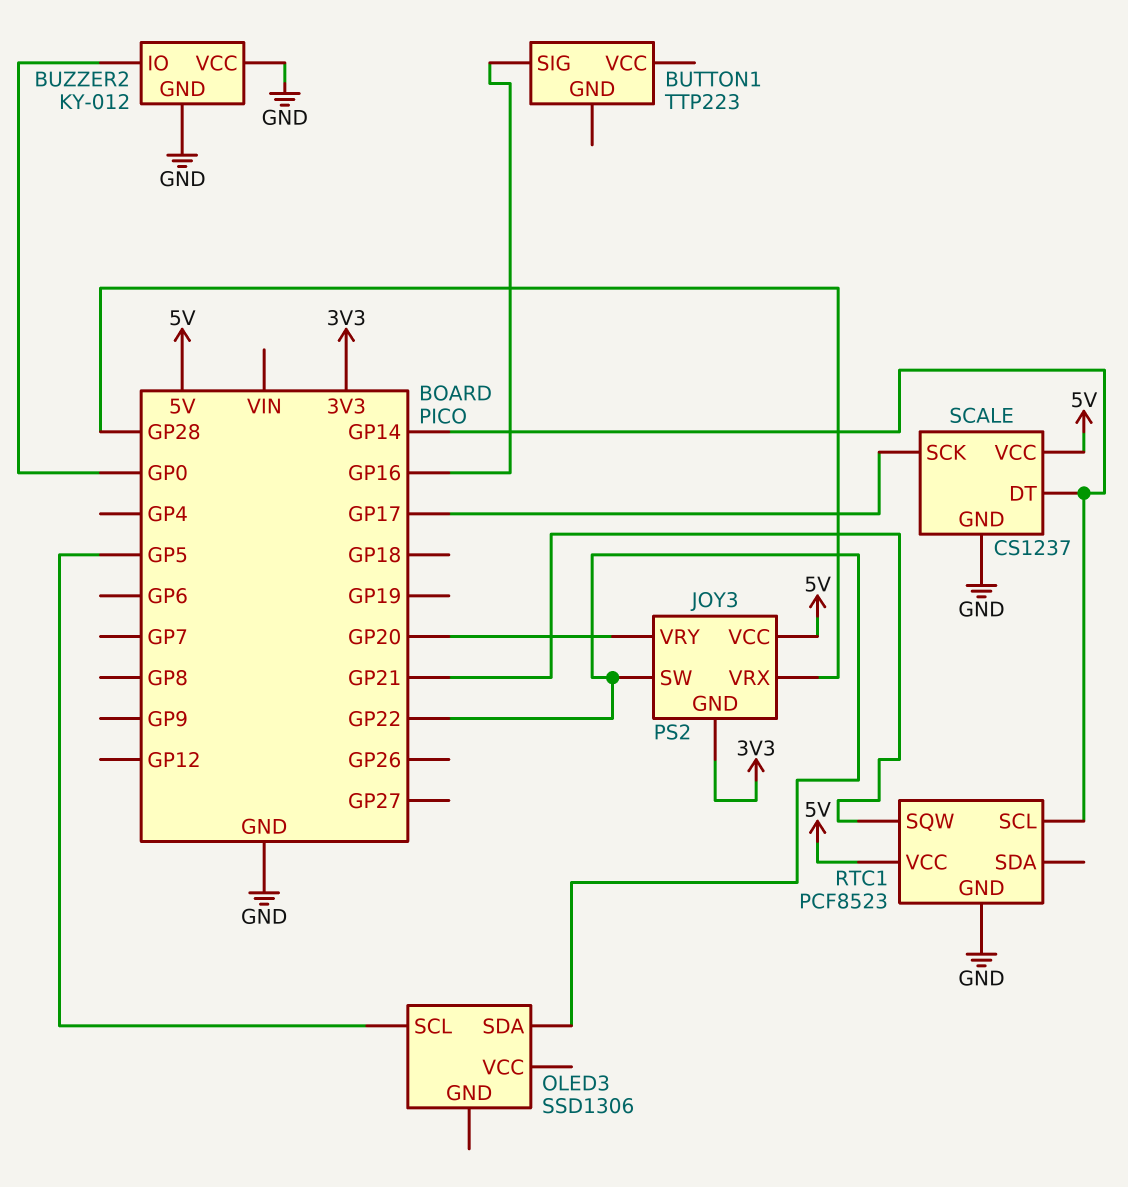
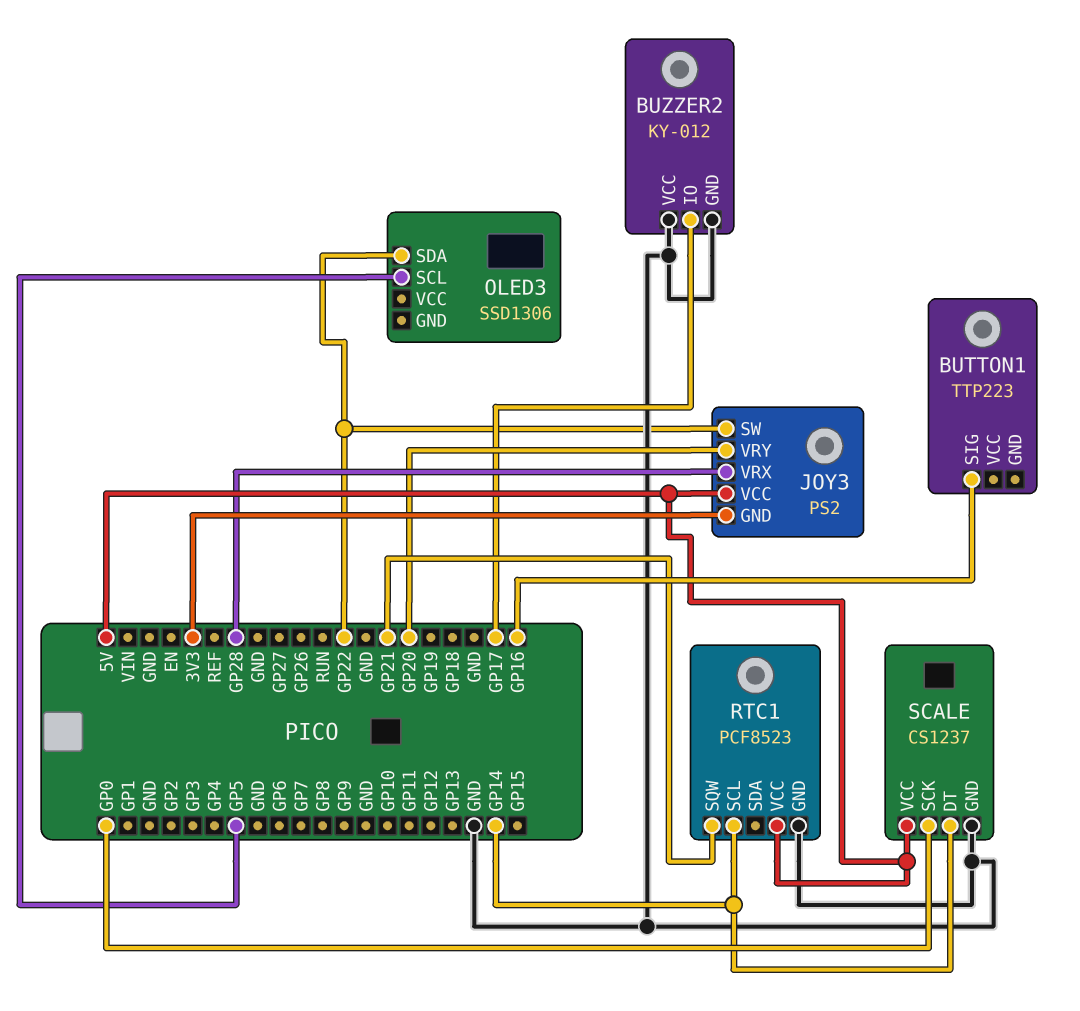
BUZZER2 pin IO: GP0 -> GP17
SCALE pin SCK: GP17 -> GP0

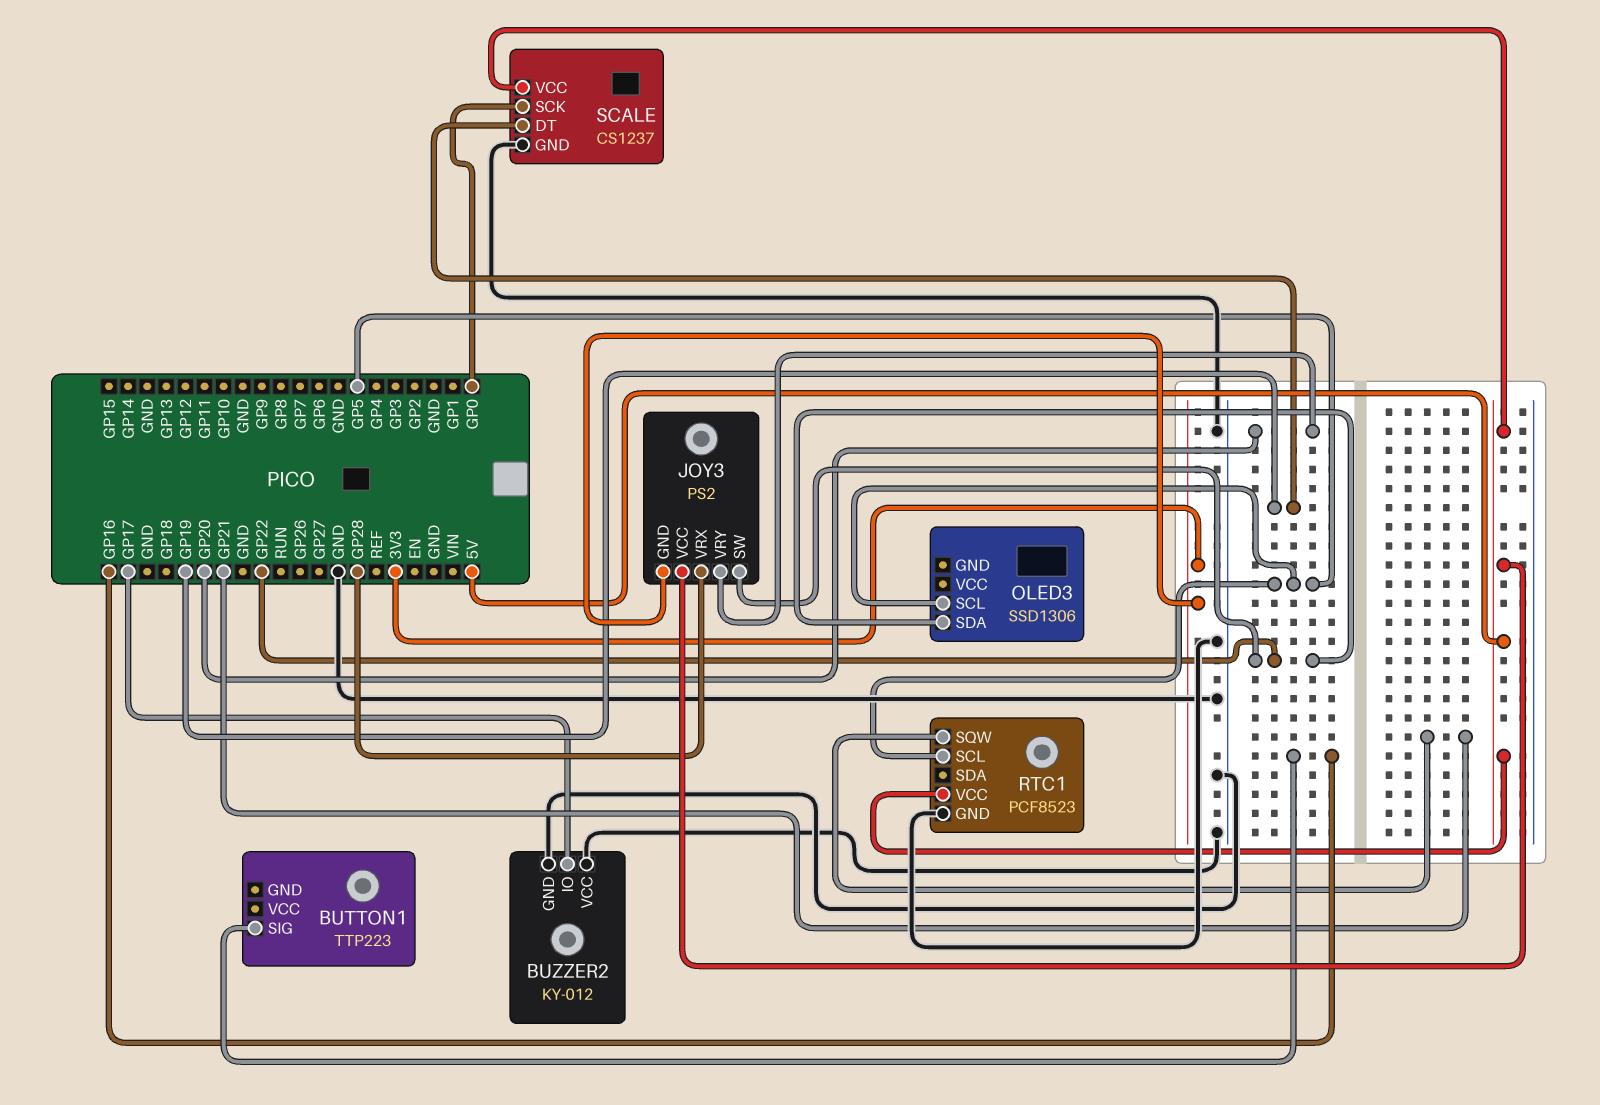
RTC1 pin SCL: GP14 -> GP5
SCALE pin DT: GP14 -> GP19

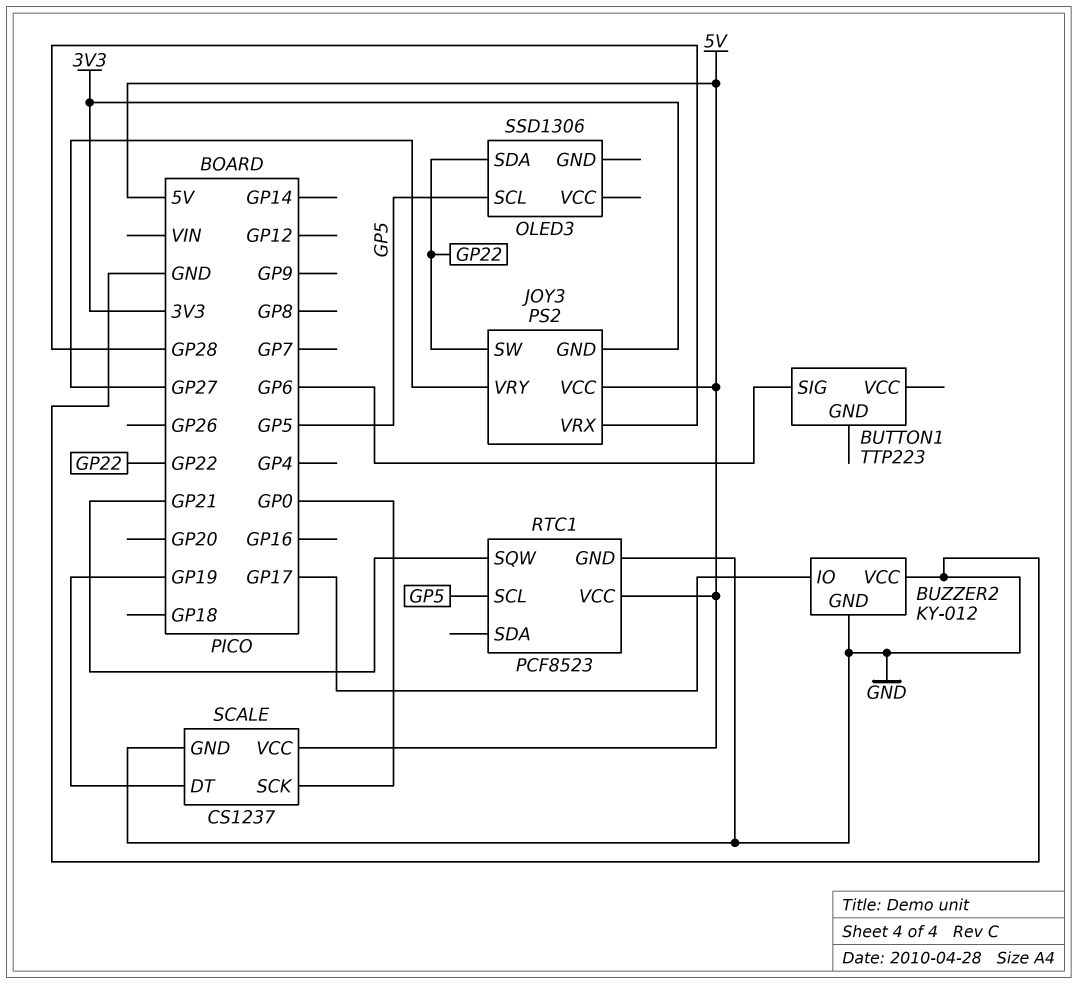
BUTTON1 pin SIG: GP16 -> GP6
JOY3 pin VRY: GP20 -> GP27

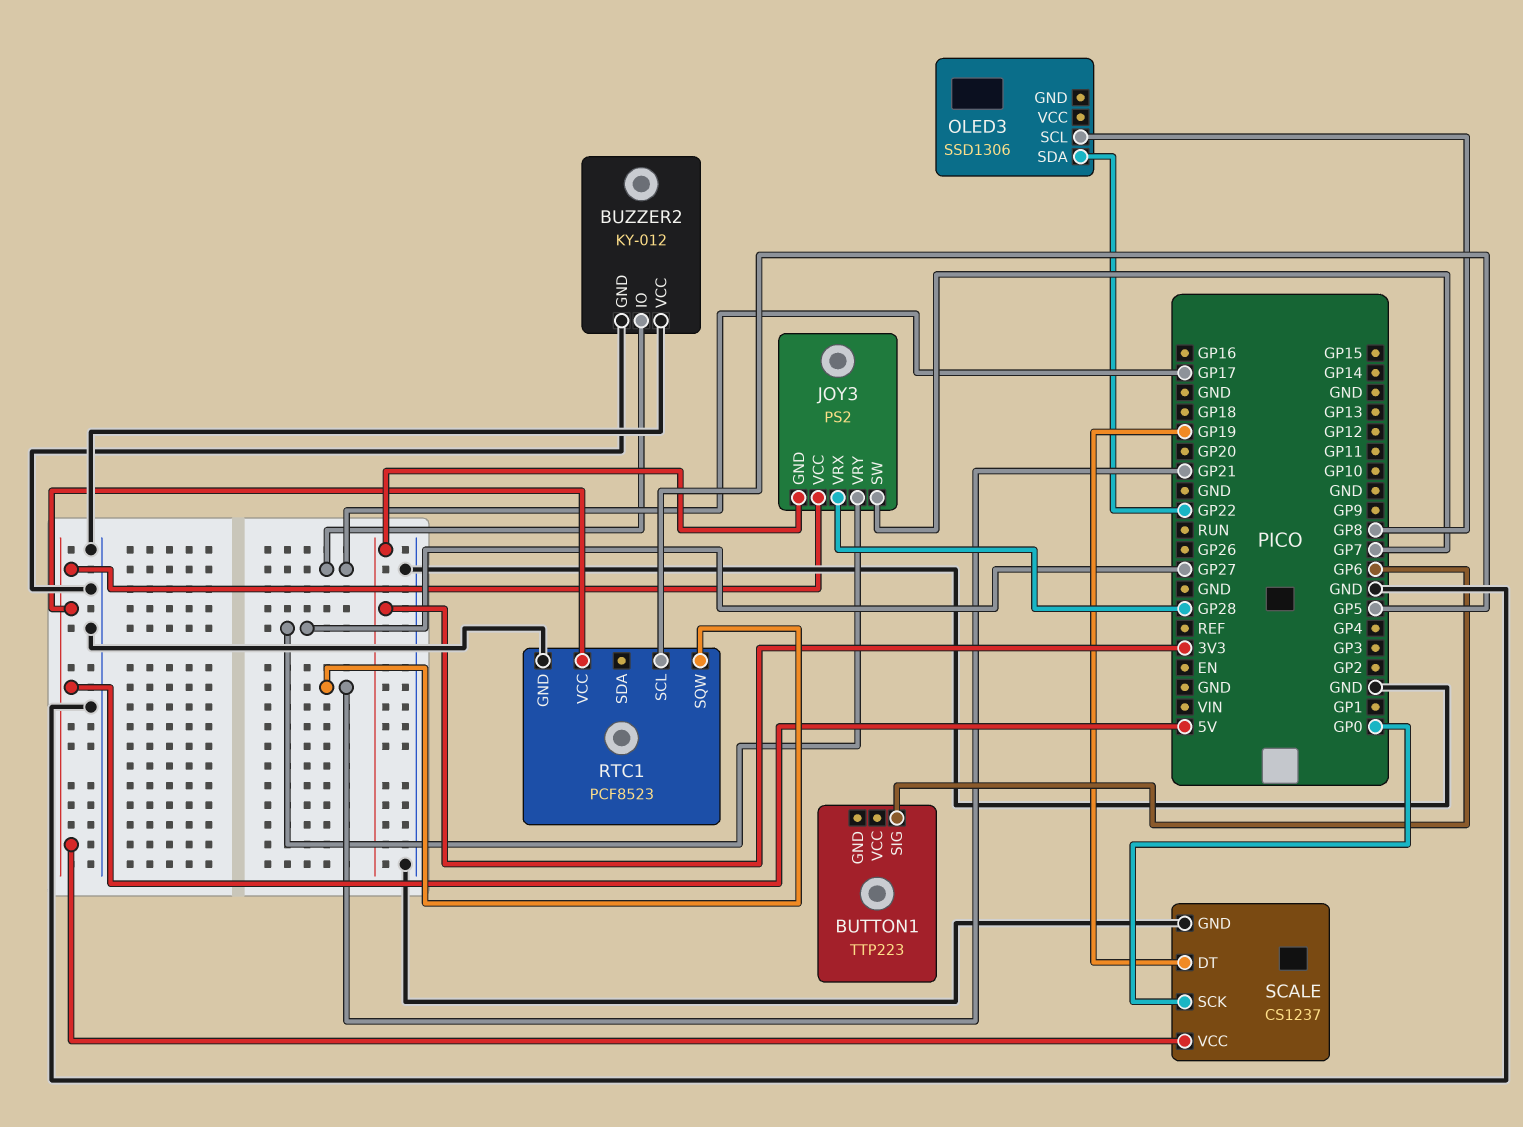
JOY3 pin SW: GP22 -> GP7
OLED3 pin SCL: GP5 -> GP8

